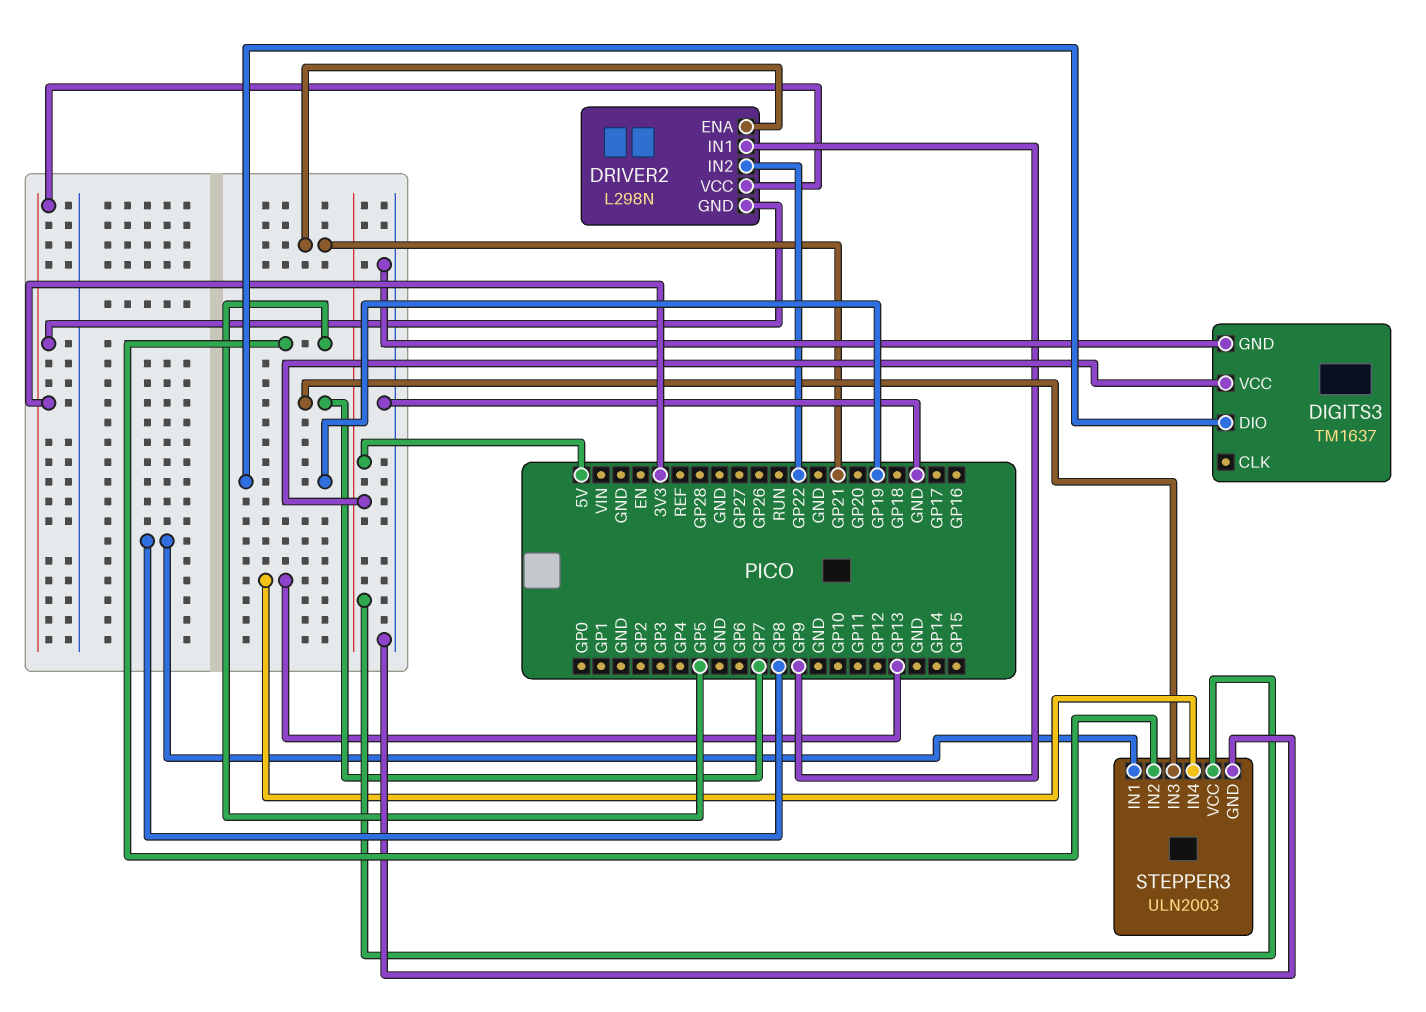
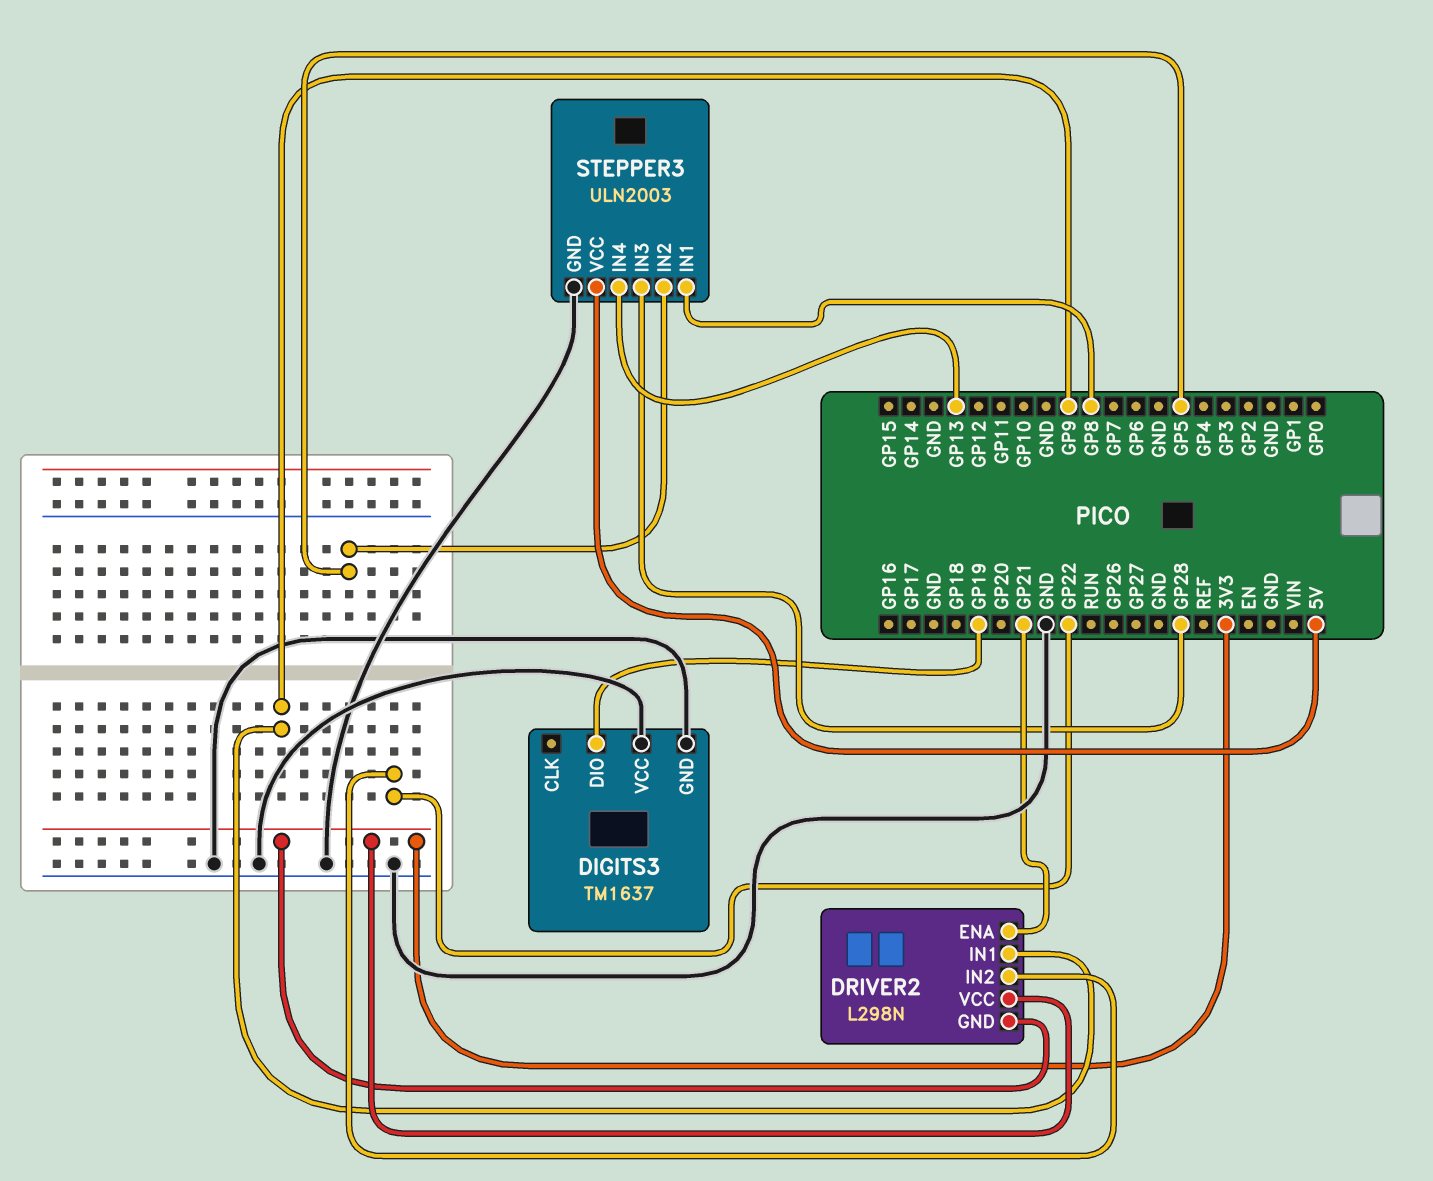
DIGITS3 pin VCC: 5V -> GND
STEPPER3 pin IN3: GP7 -> GP28

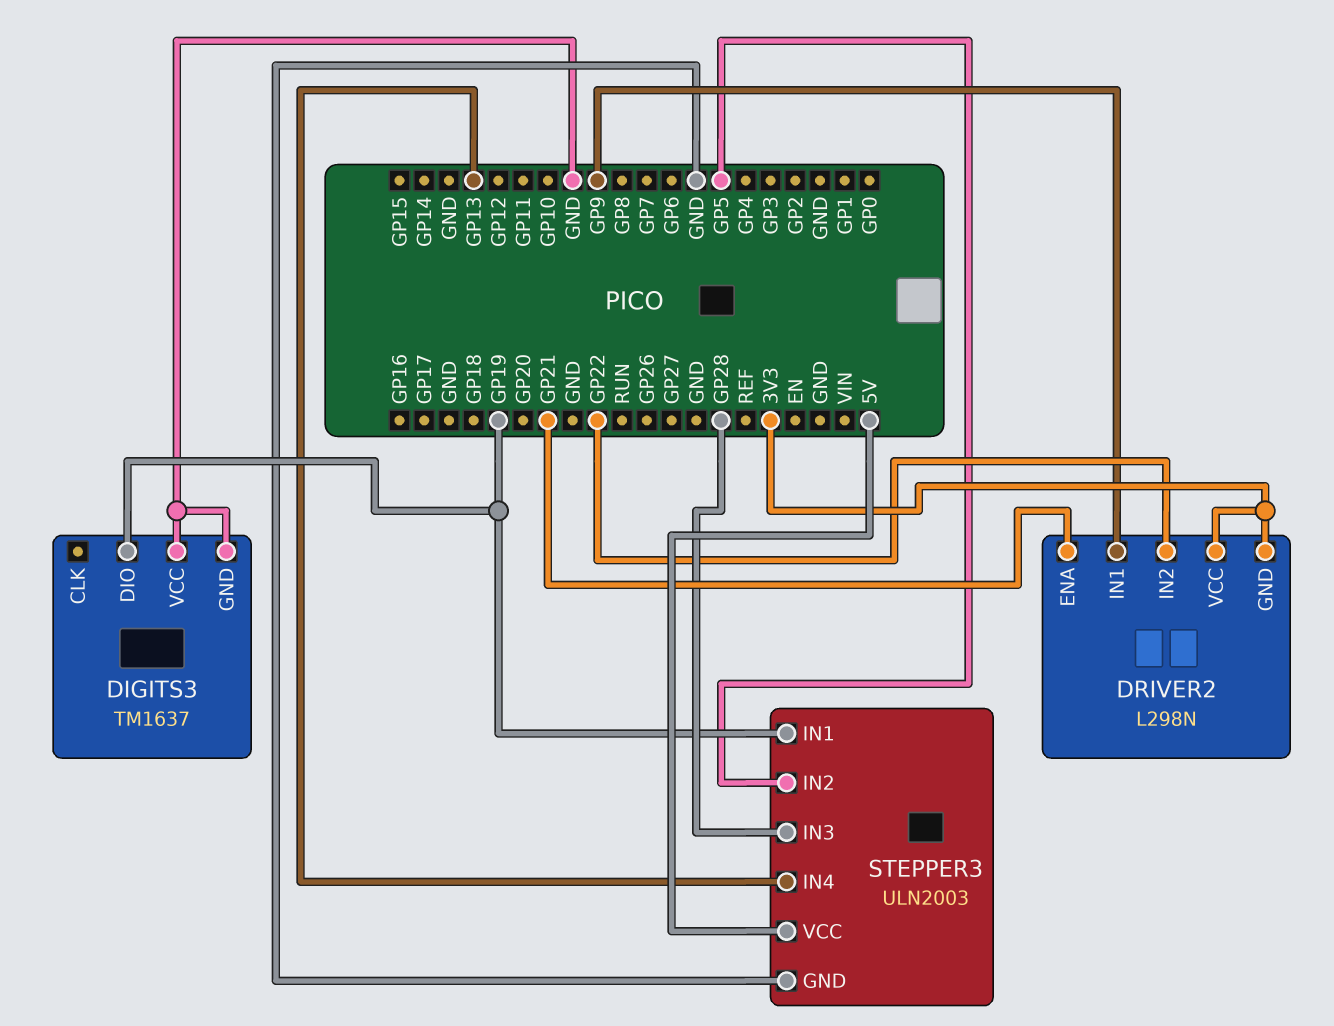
STEPPER3 pin IN1: GP8 -> GP19

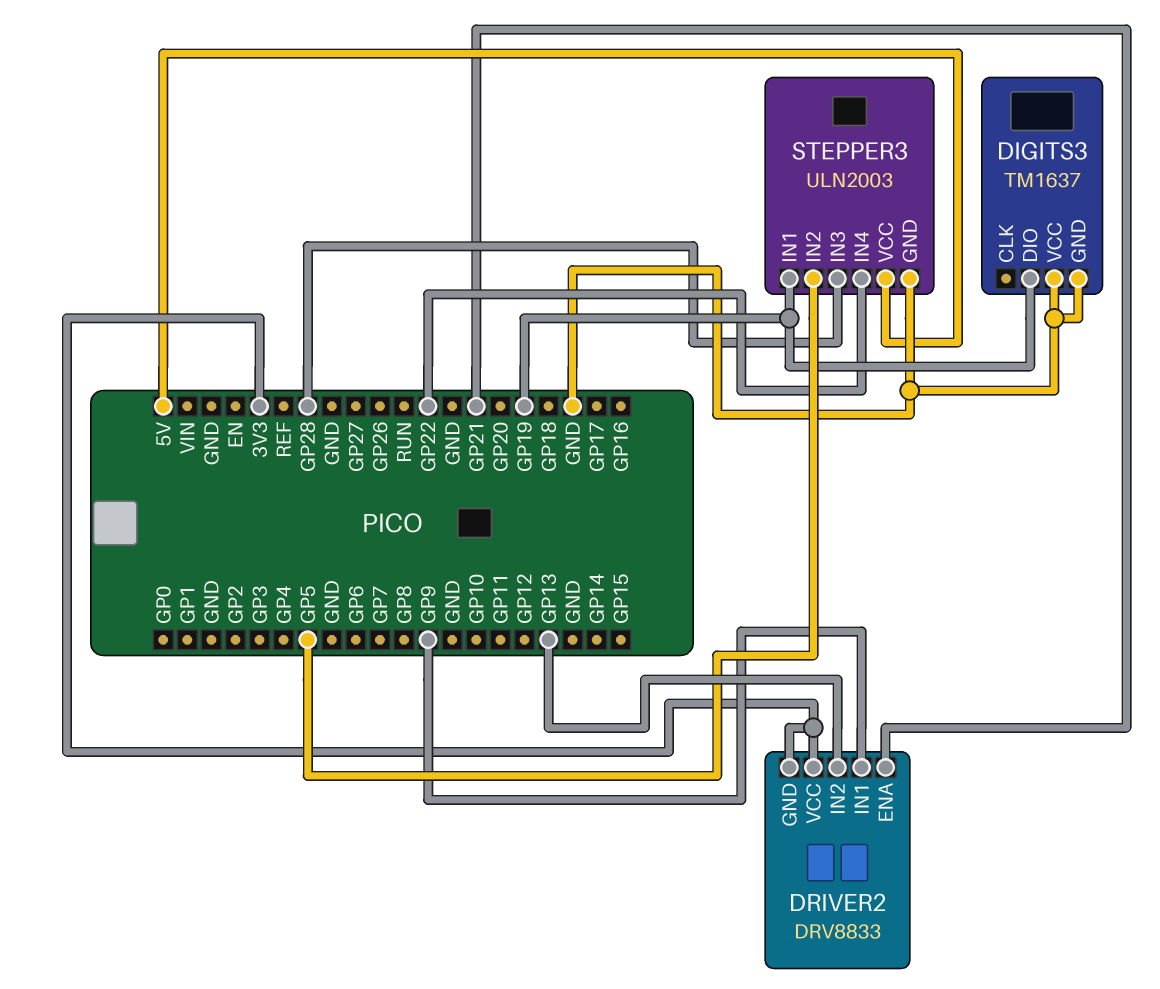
DRIVER2: L298N -> DRV8833
DRIVER2 pin IN2: GP22 -> GP13
STEPPER3 pin IN4: GP13 -> GP22

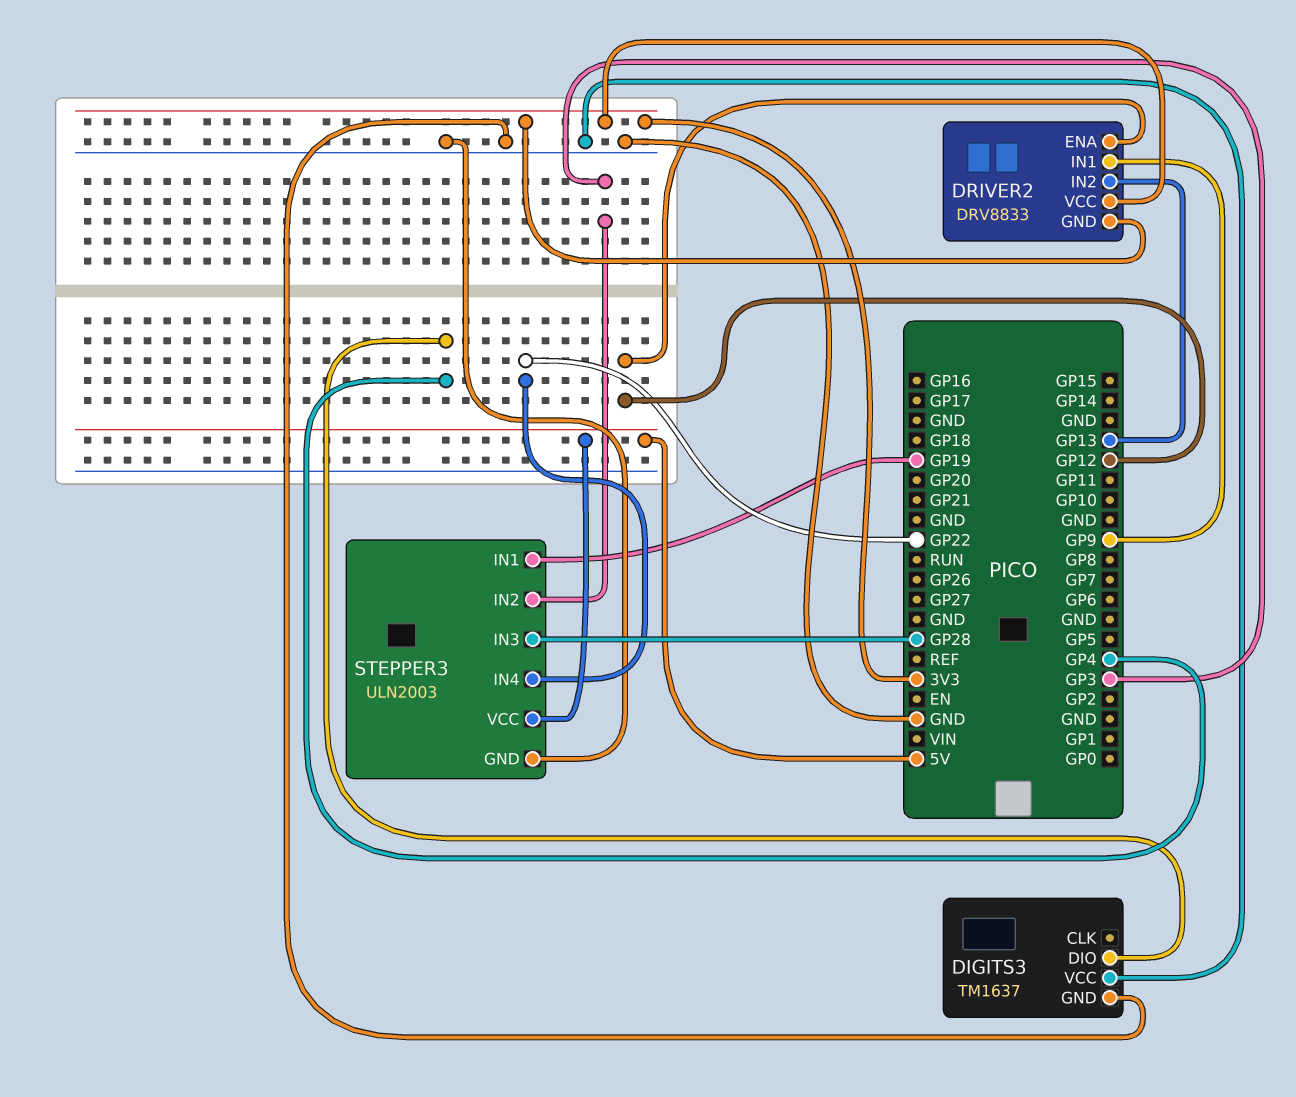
DIGITS3 pin DIO: GP19 -> GP4
DRIVER2 pin ENA: GP21 -> GP12
STEPPER3 pin IN2: GP5 -> GP3

